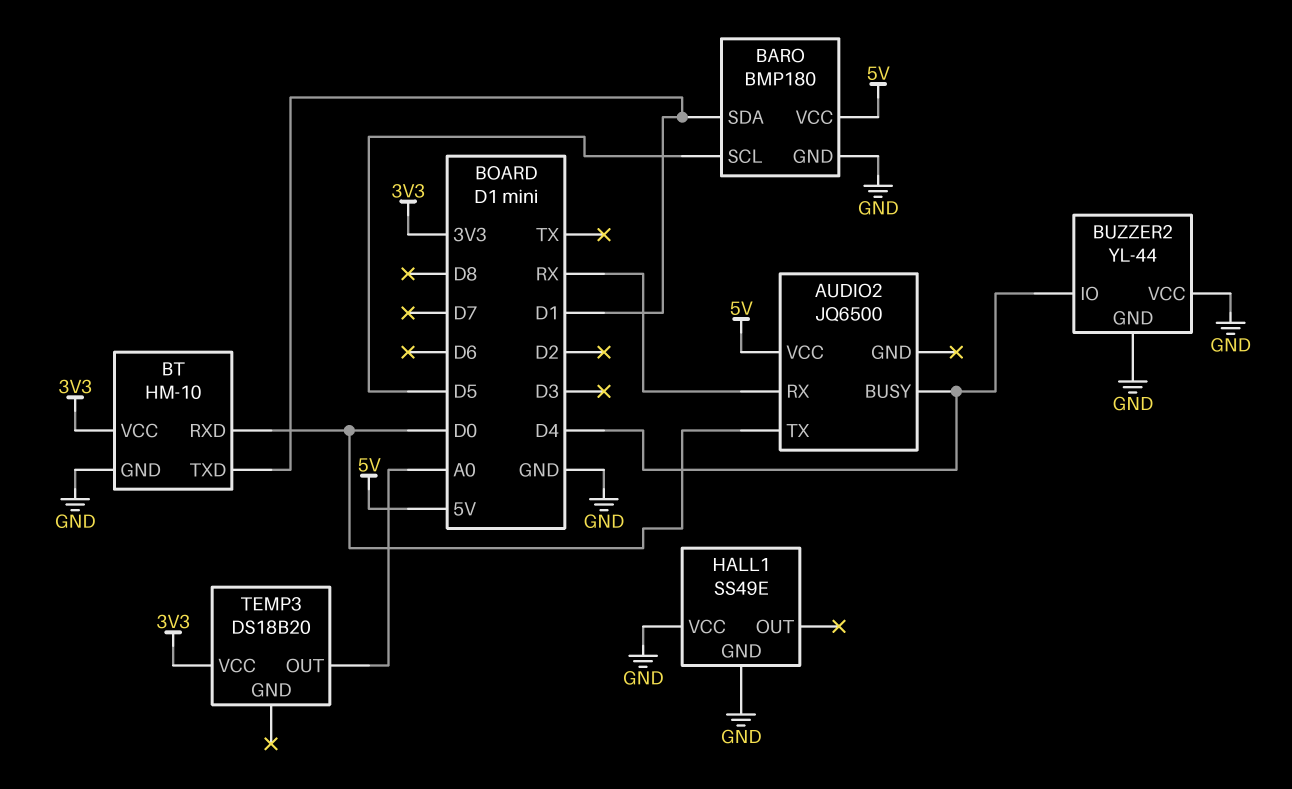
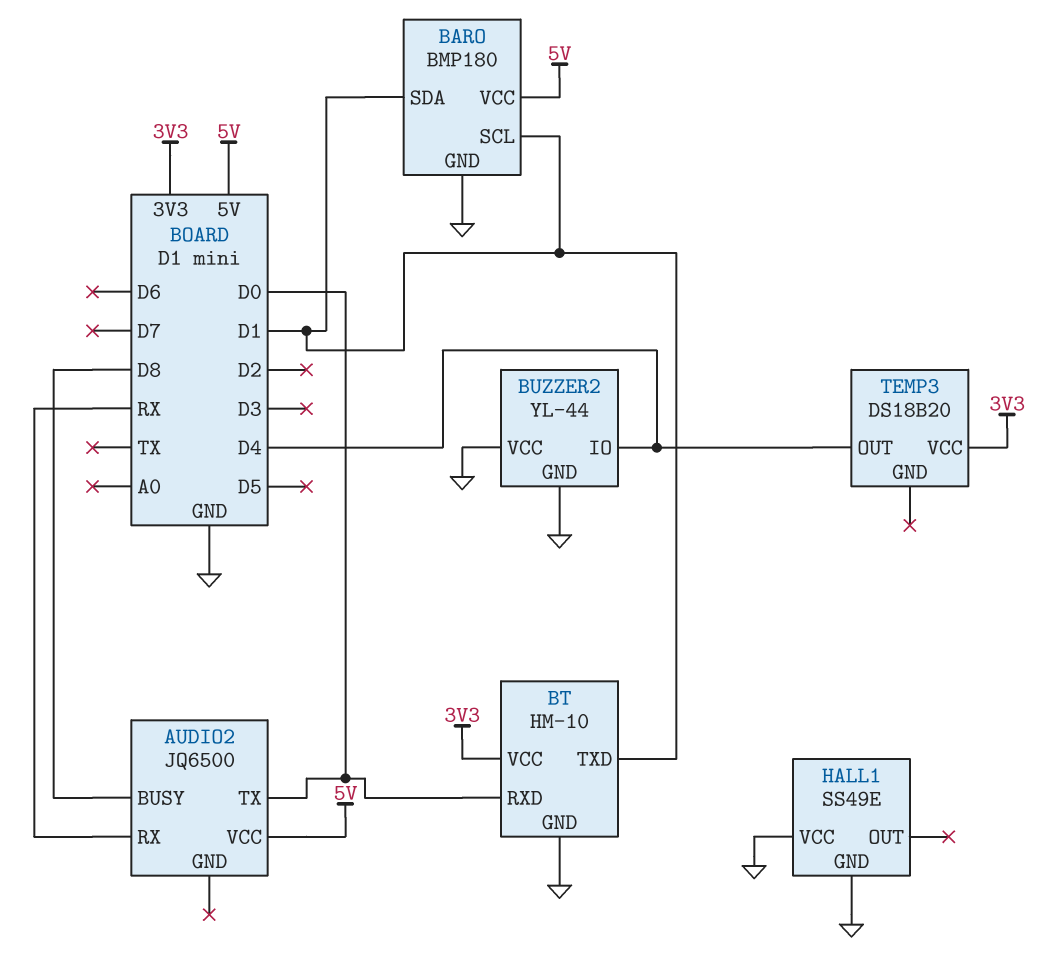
AUDIO2 pin BUSY: D4 -> D8
BARO pin SCL: D5 -> D1
TEMP3 pin OUT: A0 -> D4

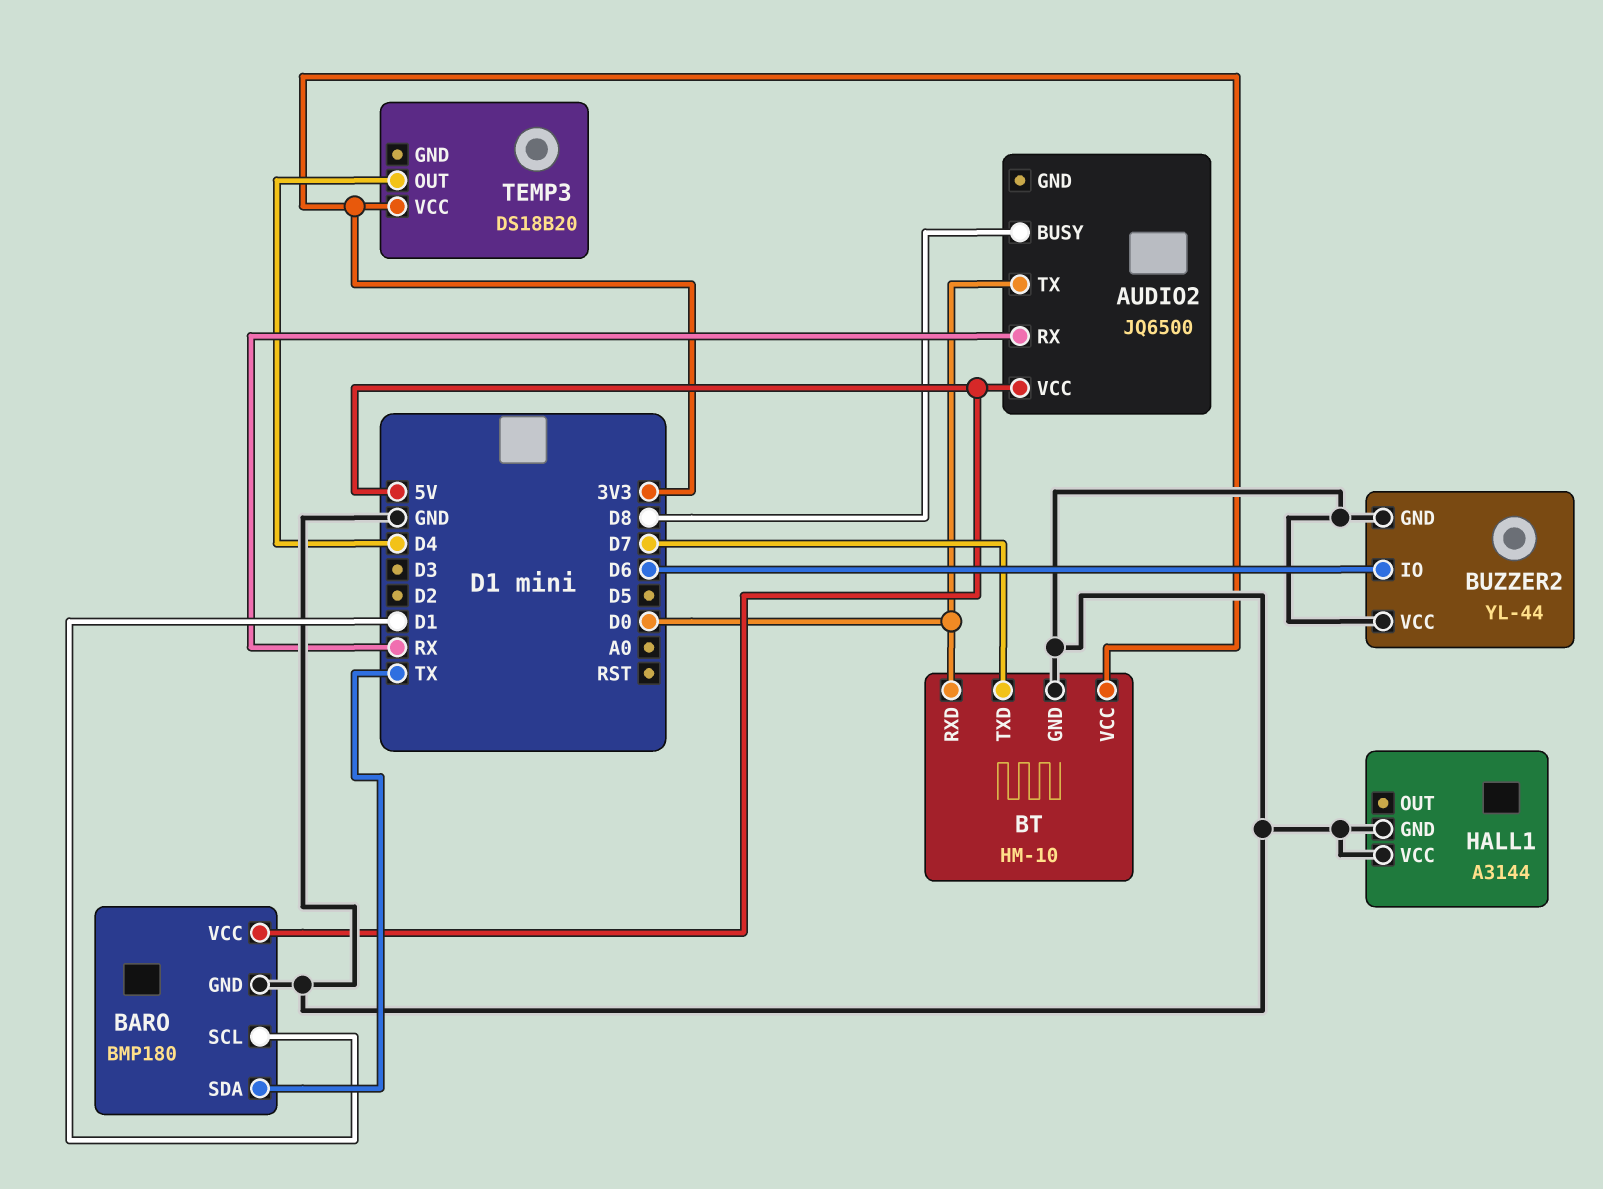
BARO pin SDA: D1 -> TX
BT pin TXD: D1 -> D7
BUZZER2 pin IO: D4 -> D6
HALL1: SS49E -> A3144

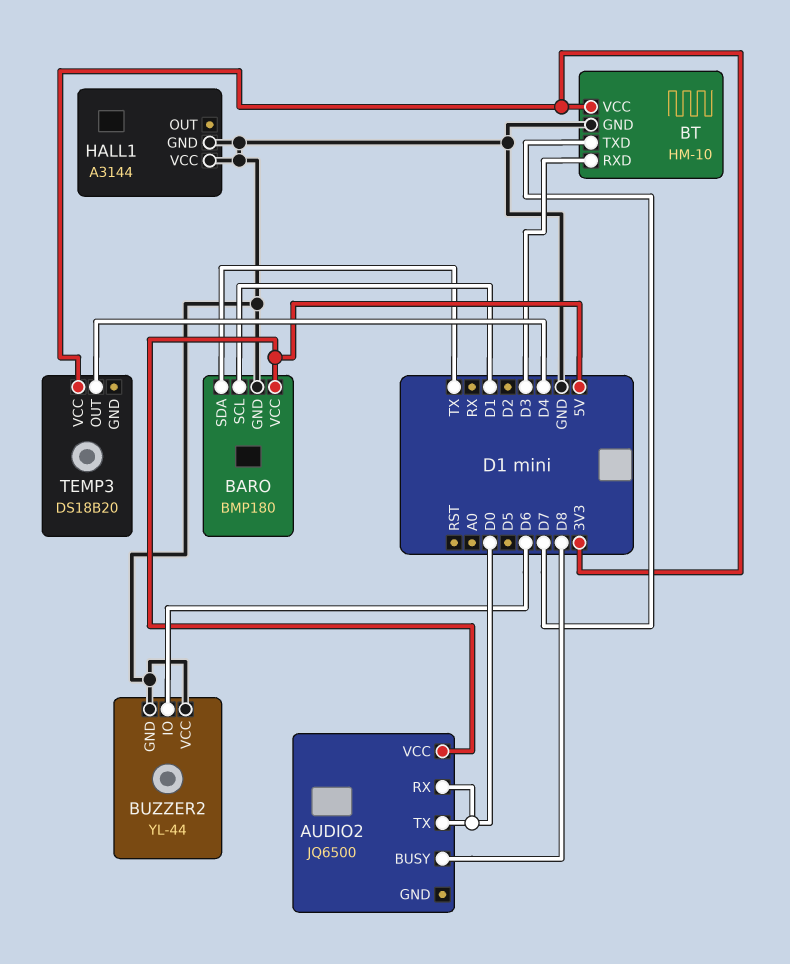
AUDIO2 pin RX: RX -> D0
BT pin RXD: D0 -> D3

